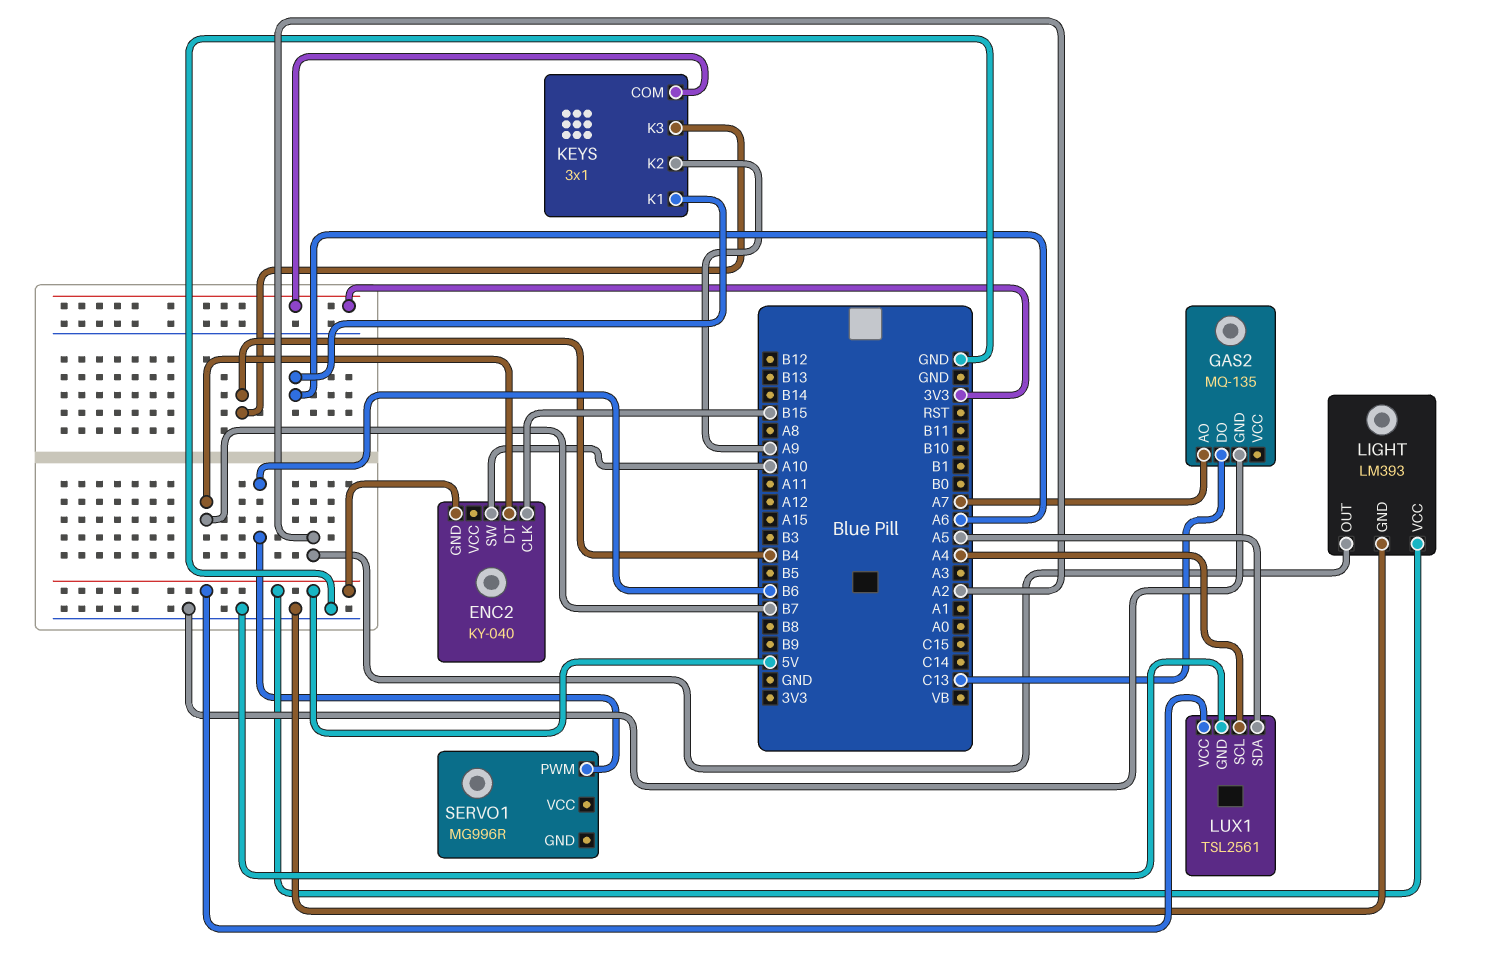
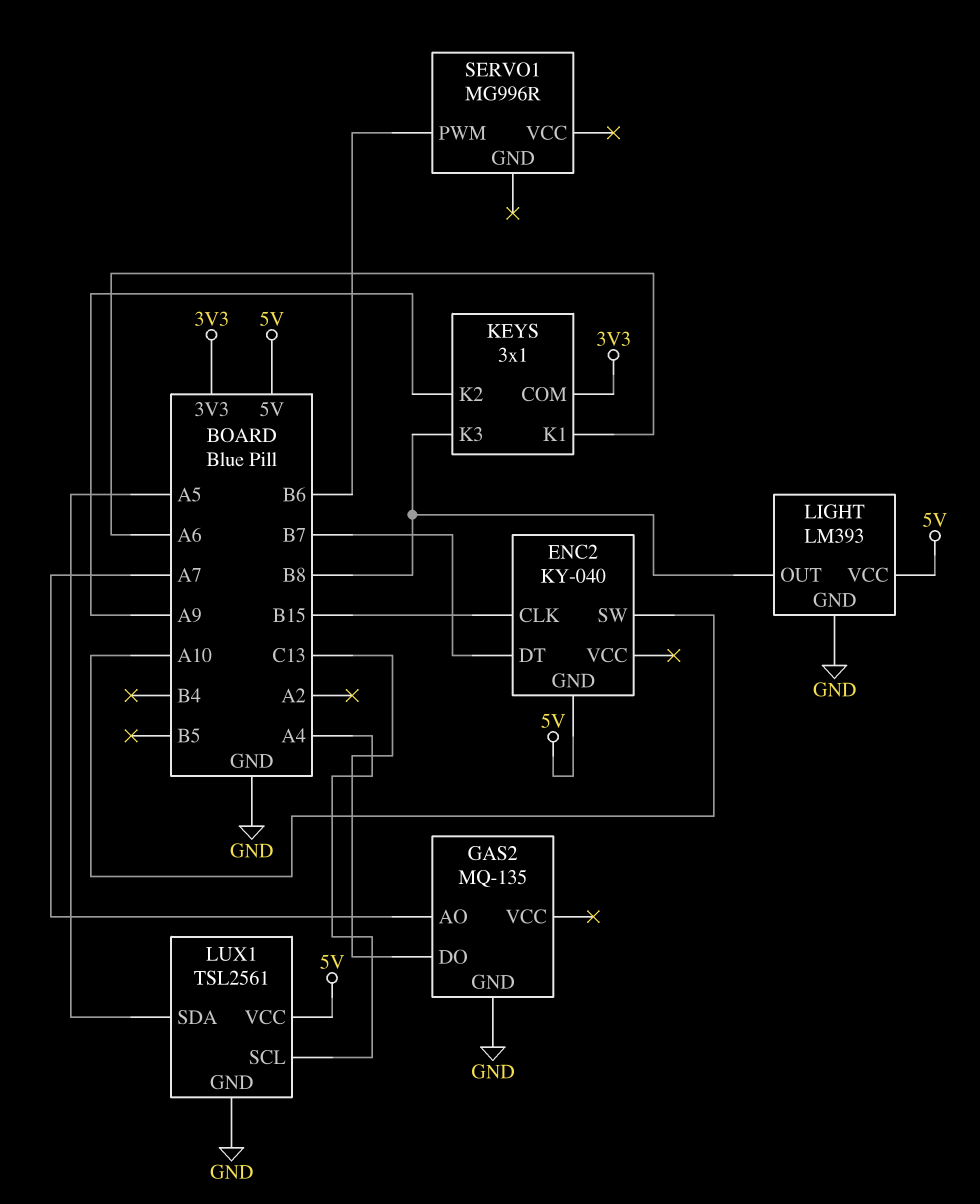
KEYS pin K3: B4 -> B8
LIGHT pin OUT: A2 -> B8

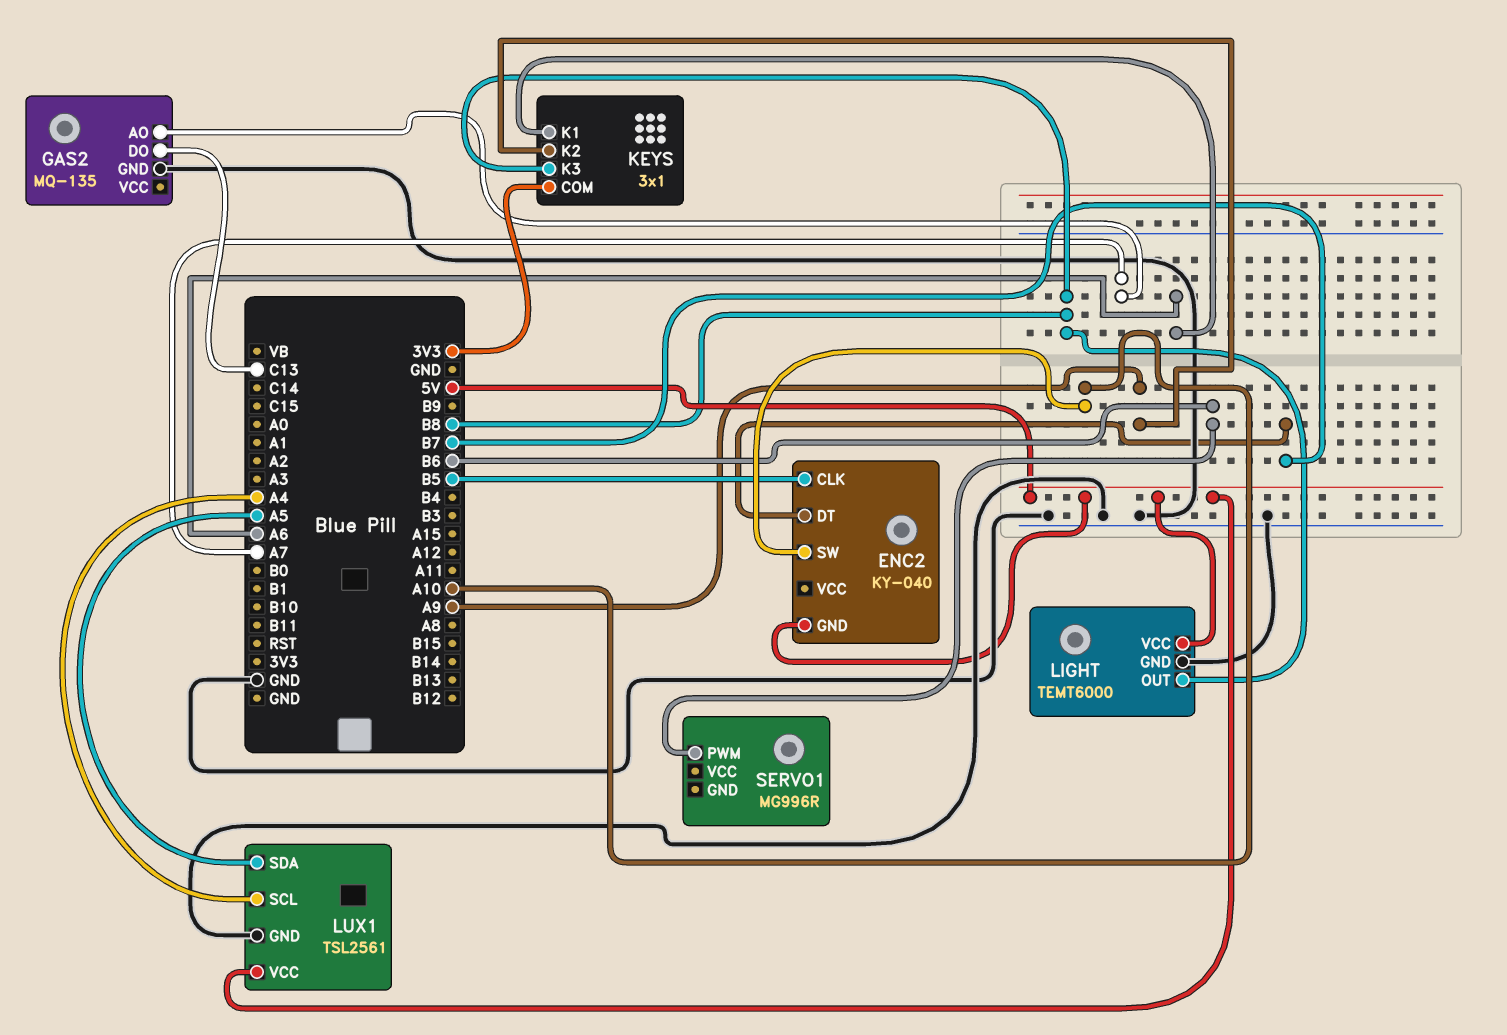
ENC2 pin CLK: B15 -> B5
LIGHT: LM393 -> TEMT6000

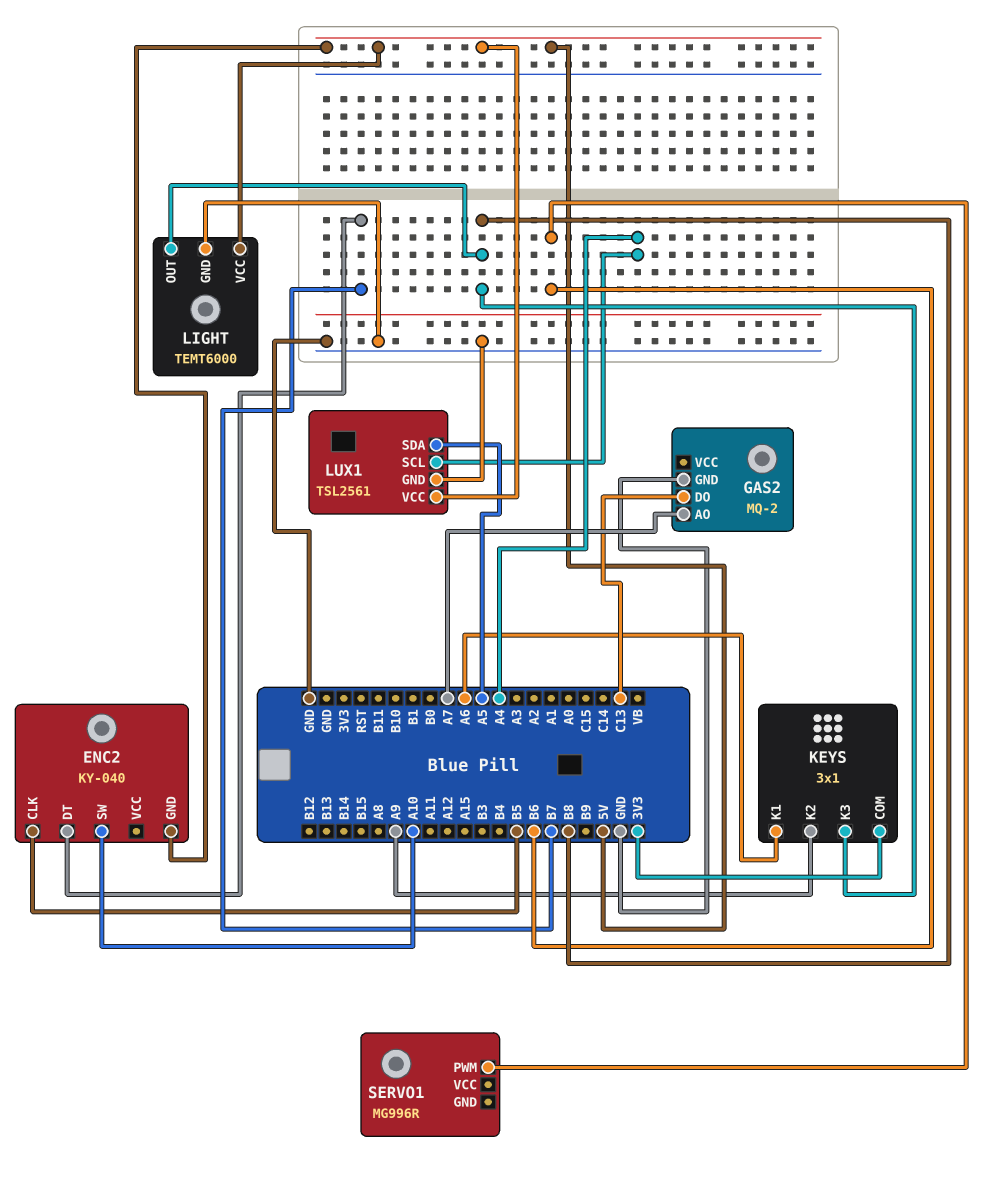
GAS2: MQ-135 -> MQ-2

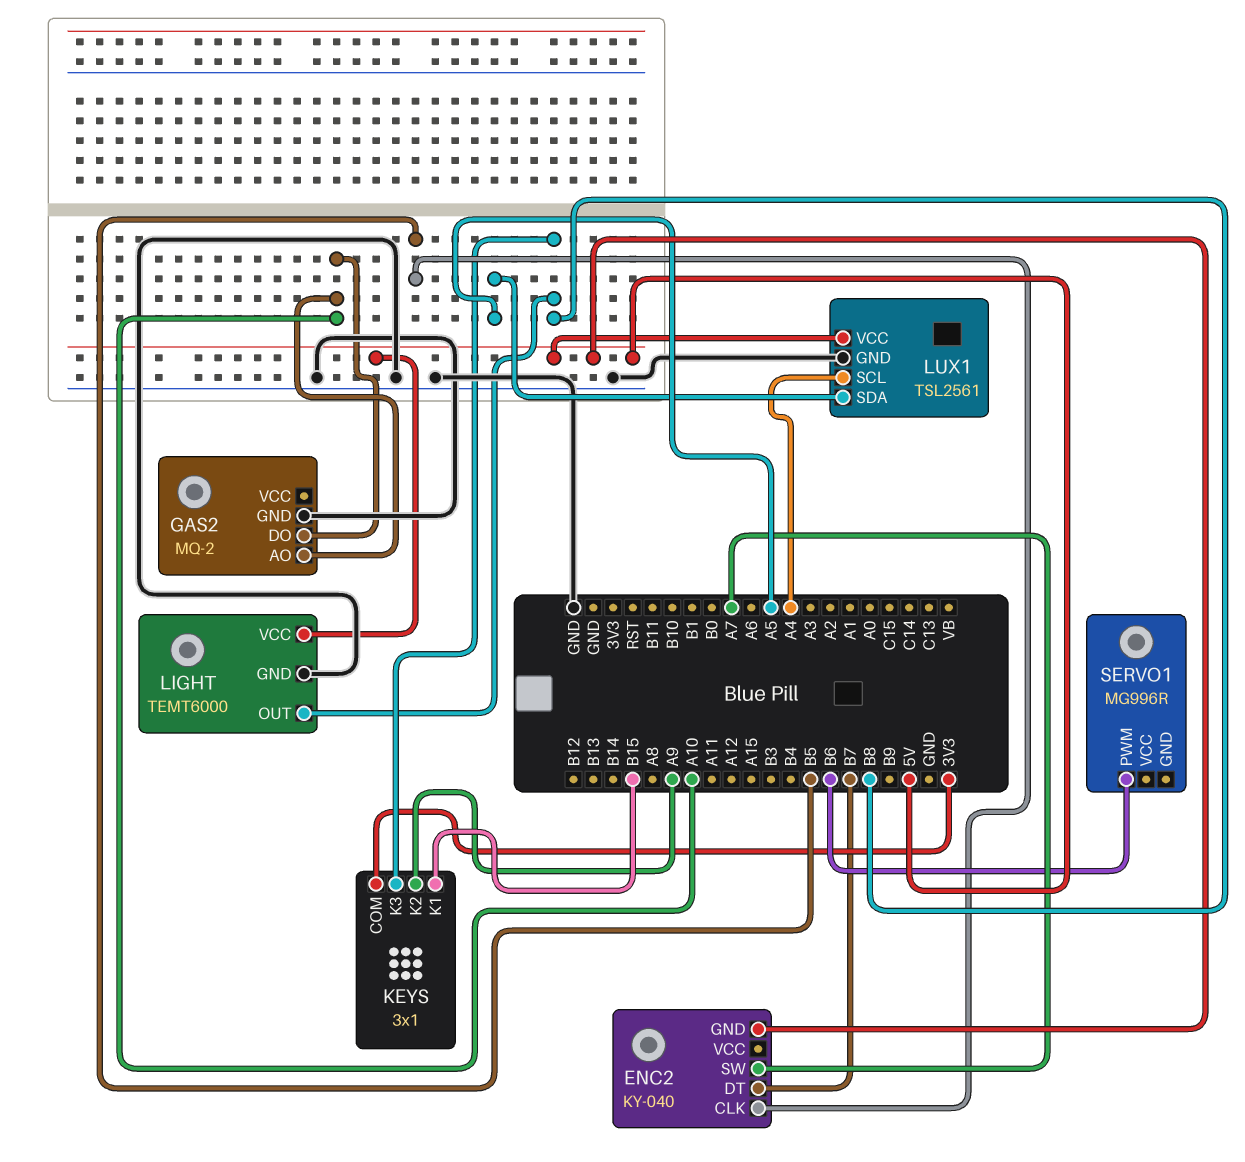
ENC2 pin SW: A10 -> A7
GAS2 pin AO: A7 -> A10
GAS2 pin DO: C13 -> A10
KEYS pin K1: A6 -> B15

